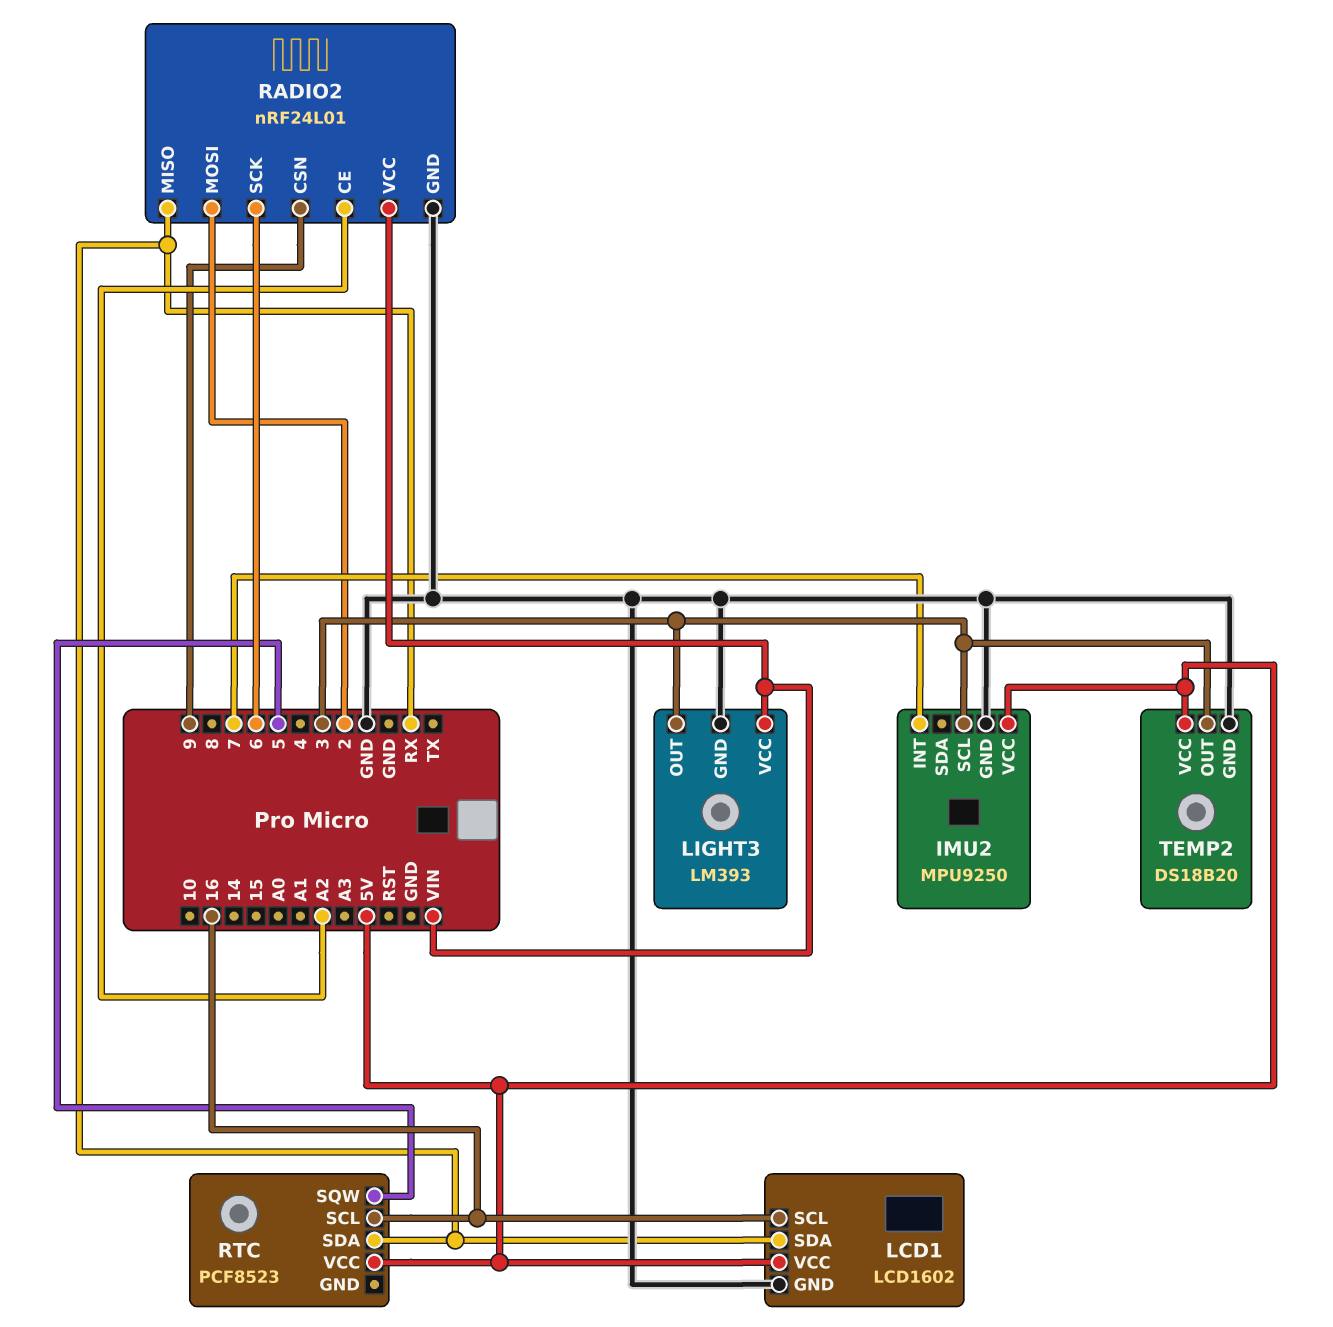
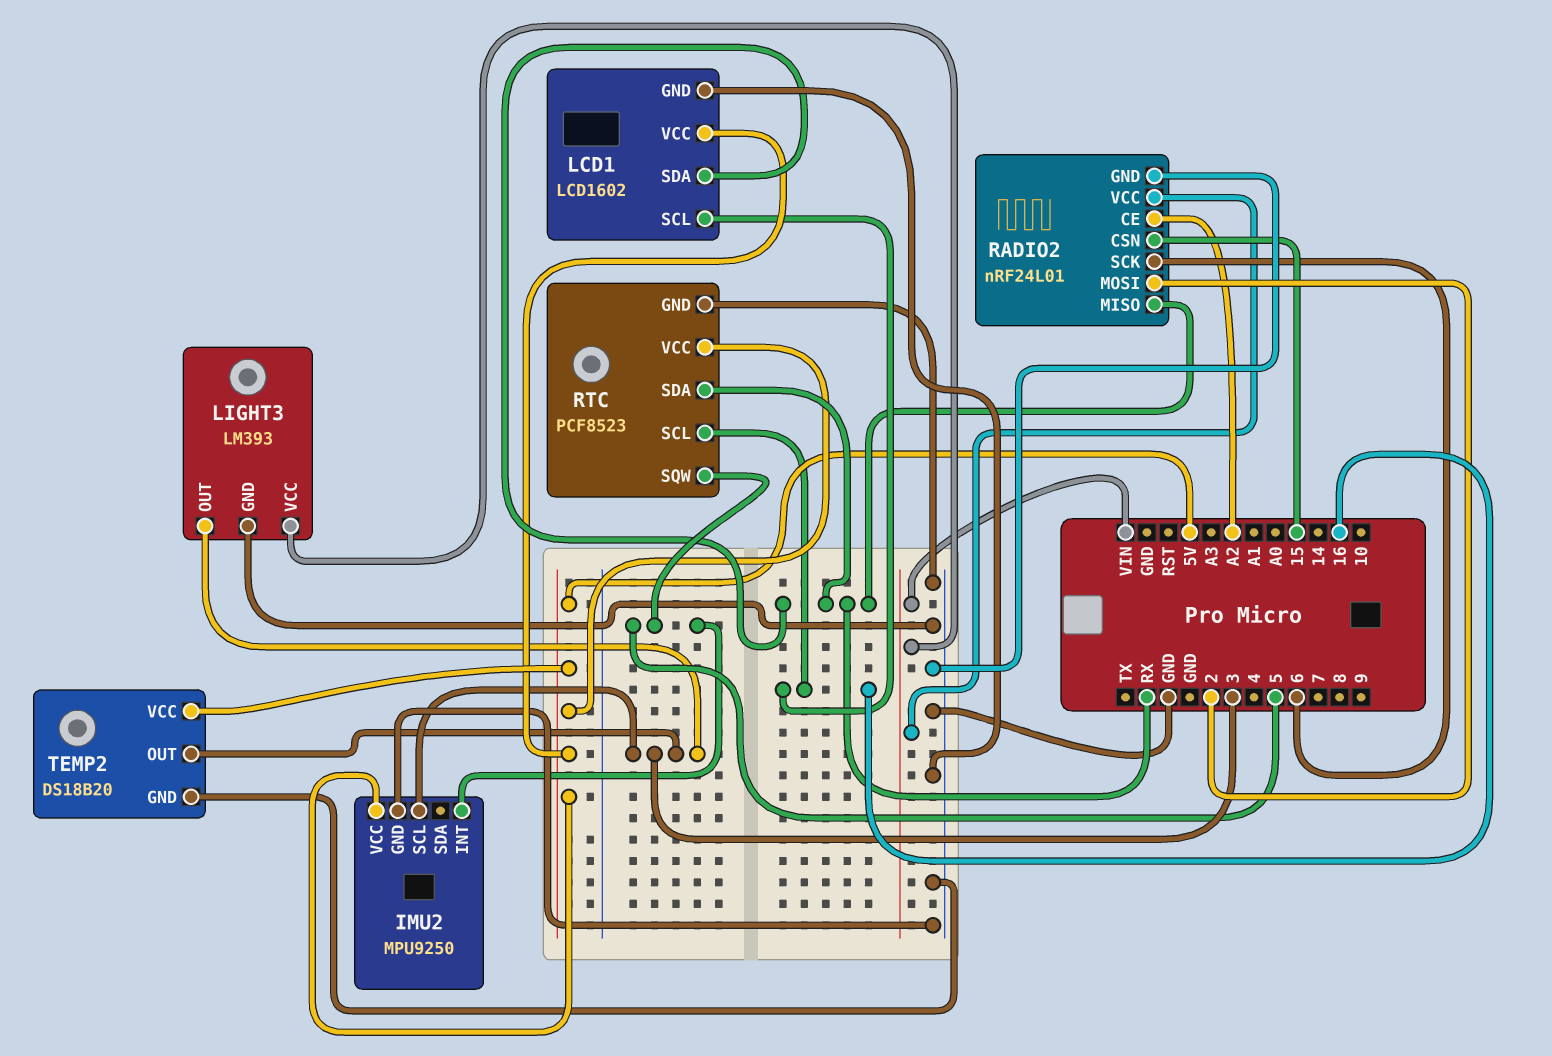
IMU2 pin INT: 7 -> 5
RADIO2 pin CSN: 9 -> 15
RTC pin GND: none -> GND

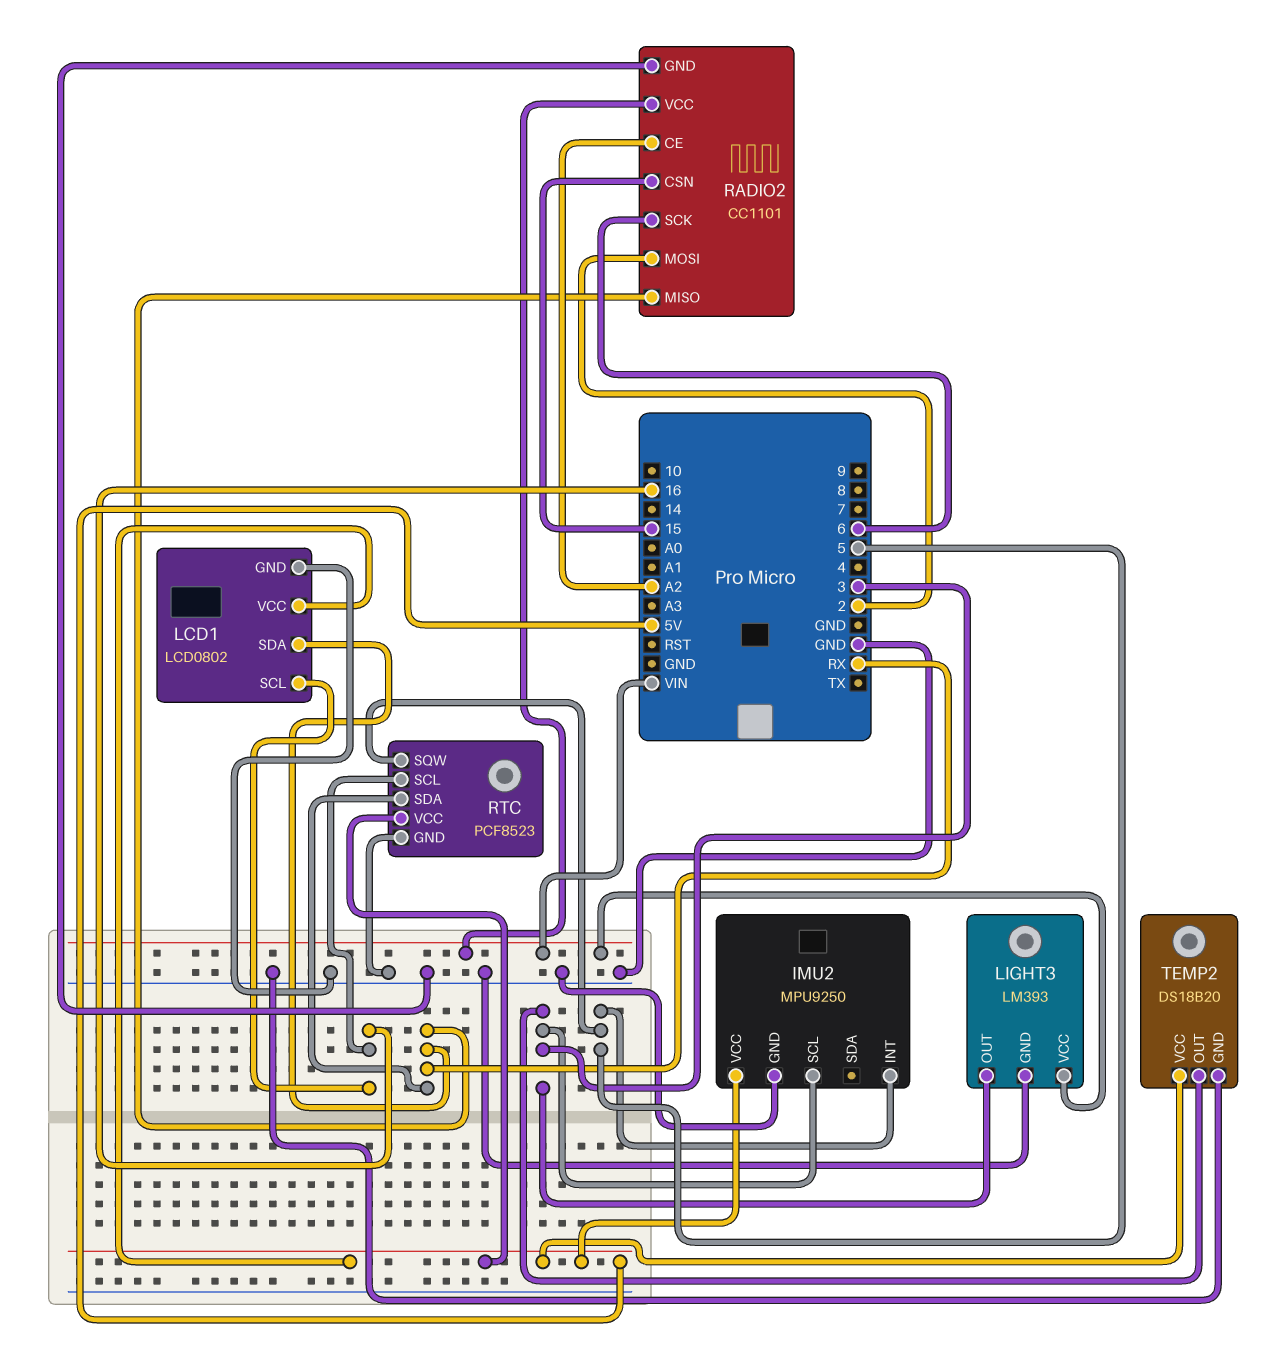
LCD1: LCD1602 -> LCD0802
RADIO2: nRF24L01 -> CC1101

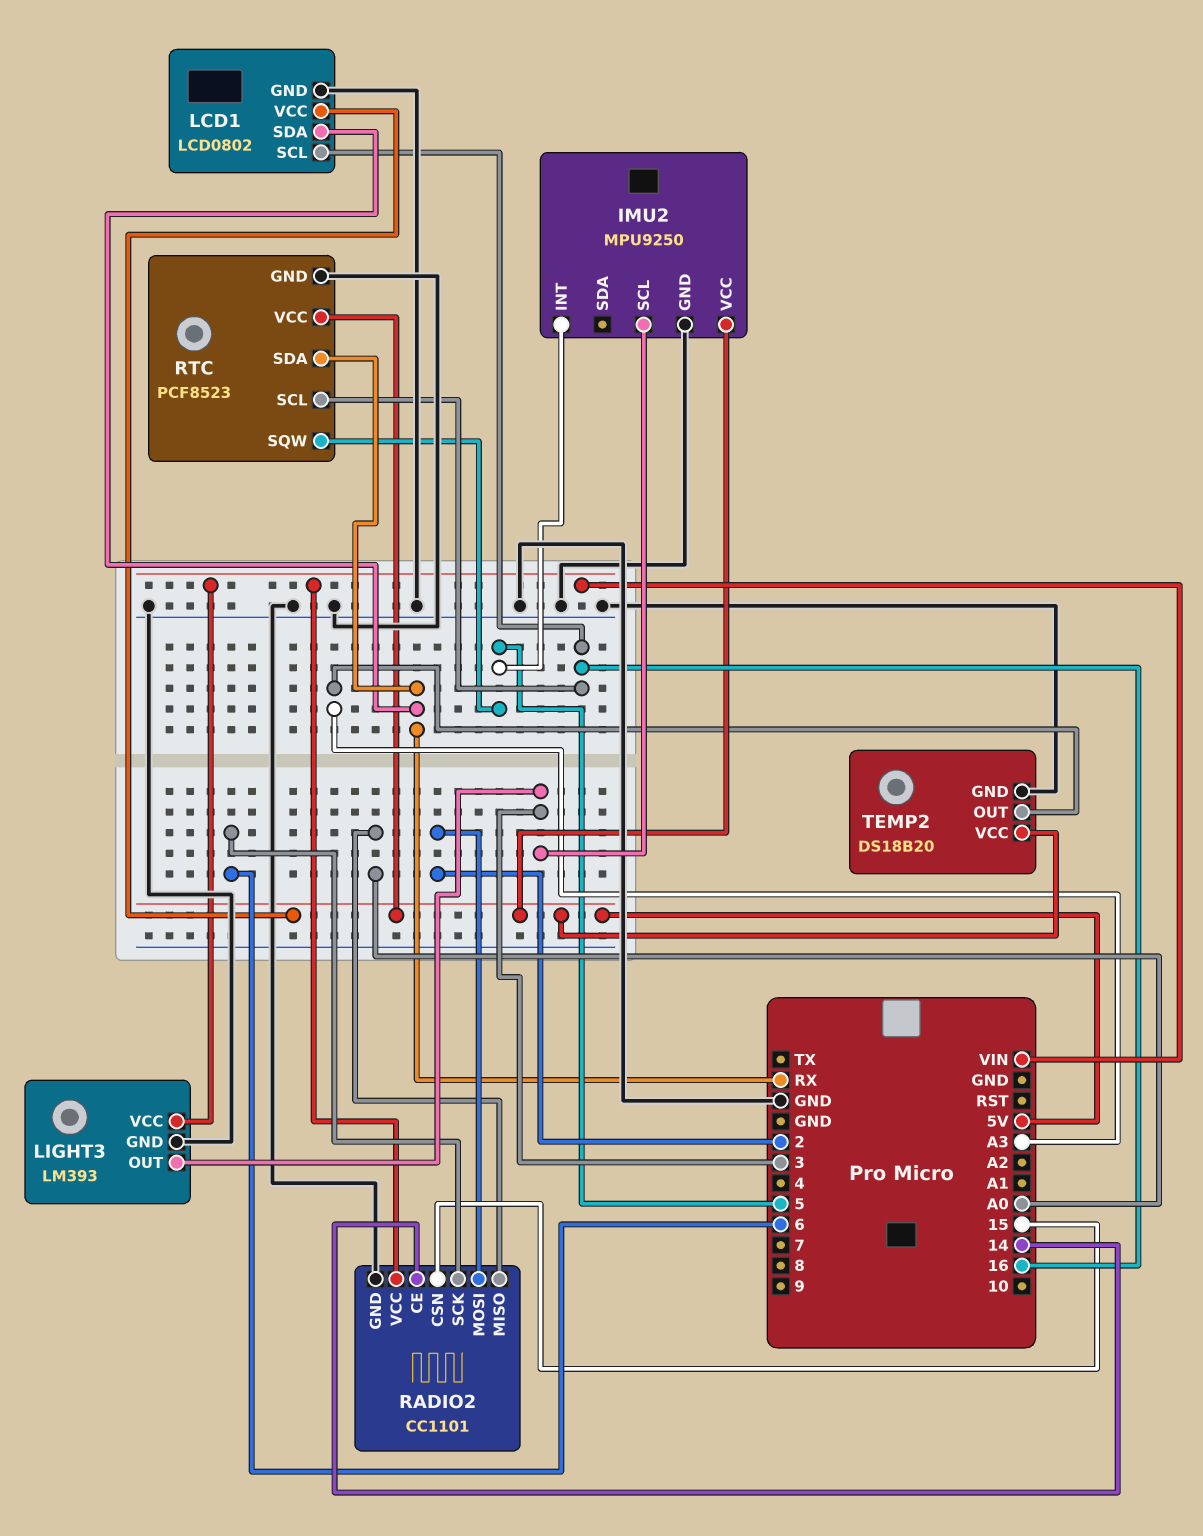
RADIO2 pin CE: A2 -> 14
RADIO2 pin MISO: RX -> A0
TEMP2 pin OUT: 3 -> A3

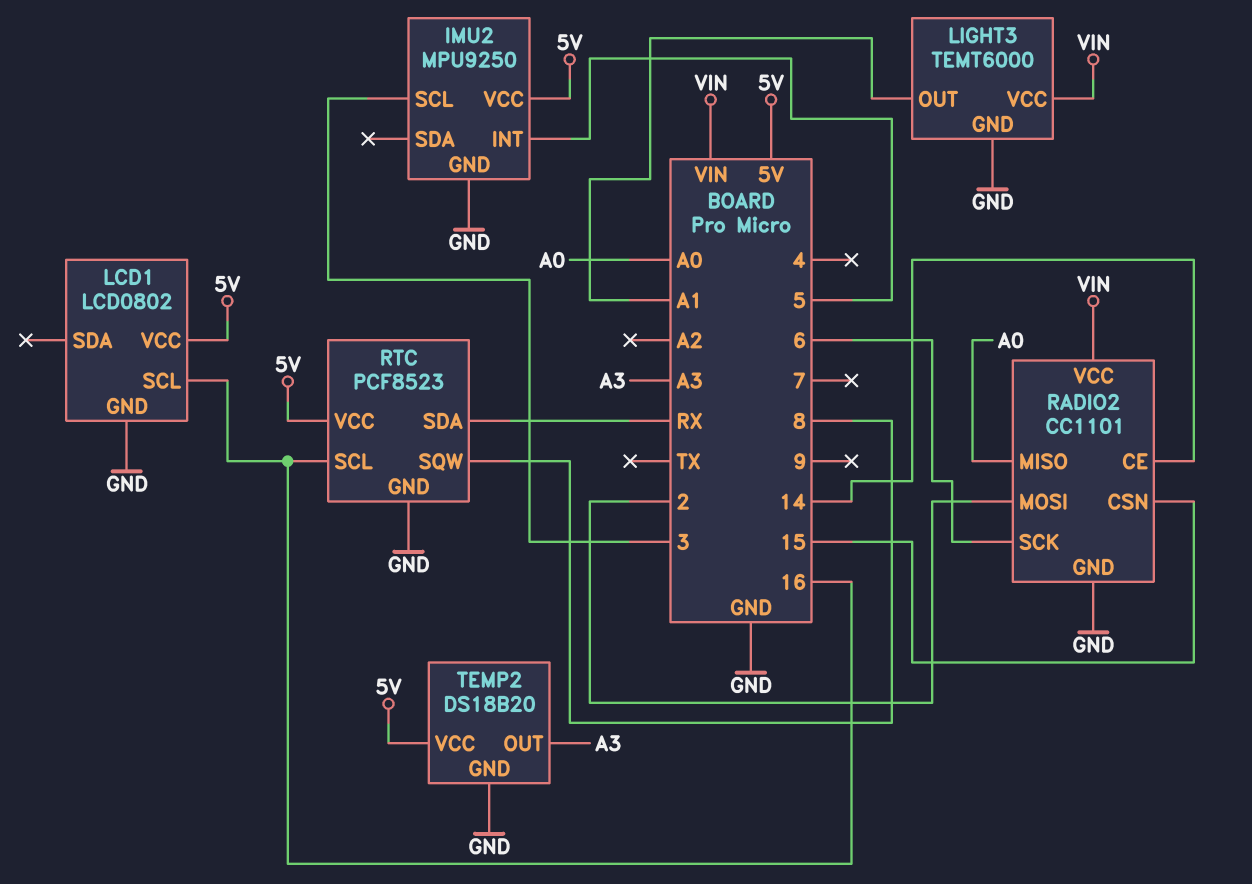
LCD1 pin SDA: RX -> none
LIGHT3: LM393 -> TEMT6000
LIGHT3 pin OUT: 3 -> A1
RTC pin SQW: 5 -> 8

